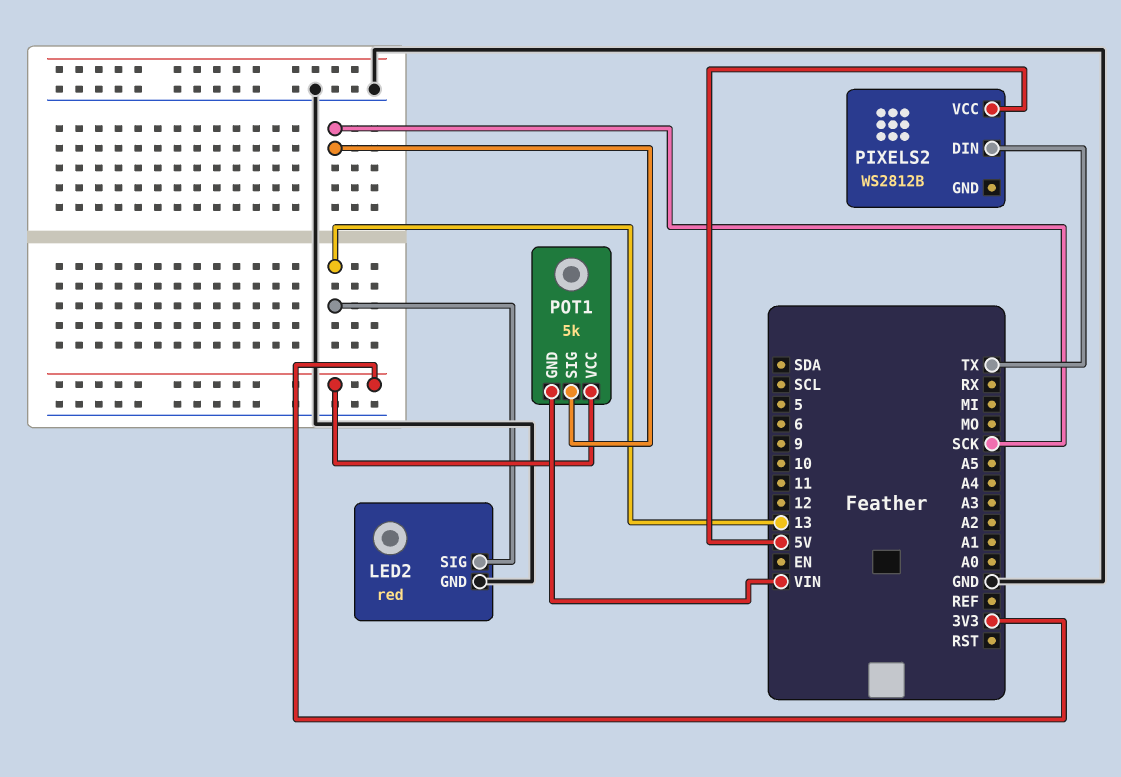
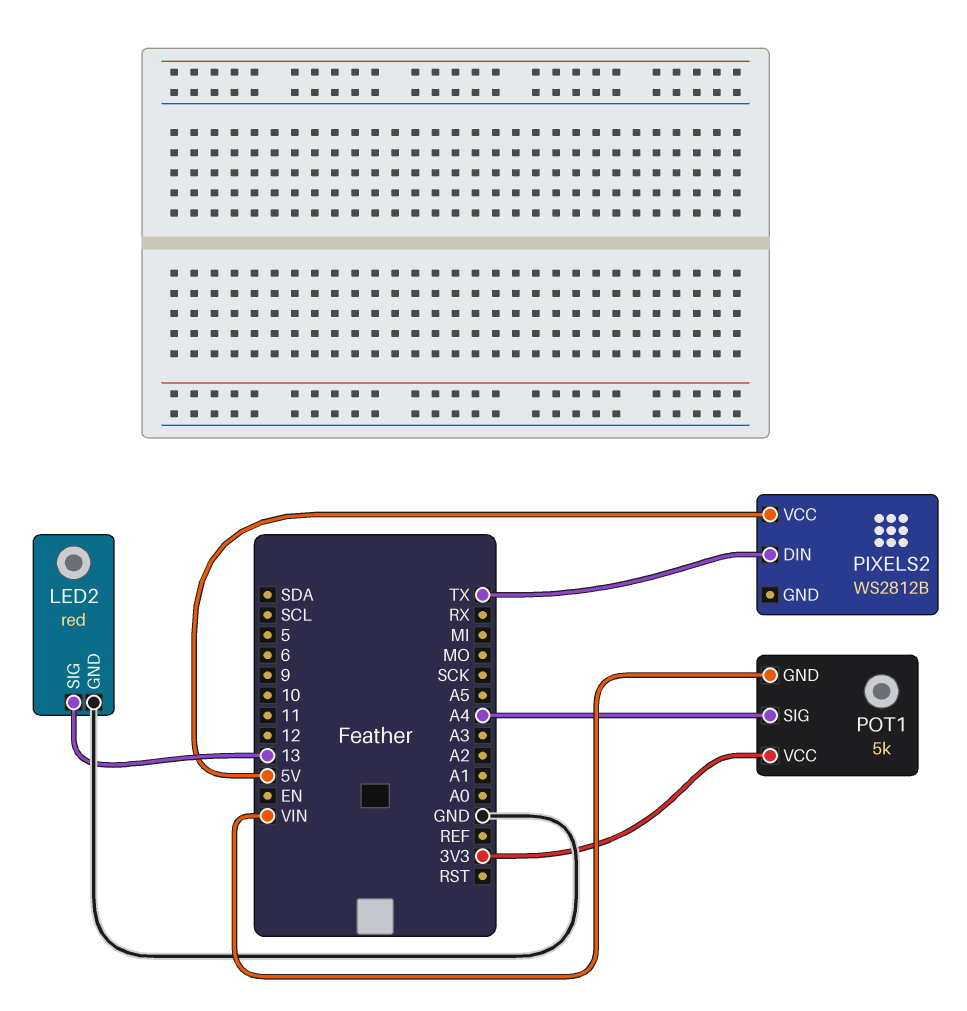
POT1 pin SIG: SCK -> A4

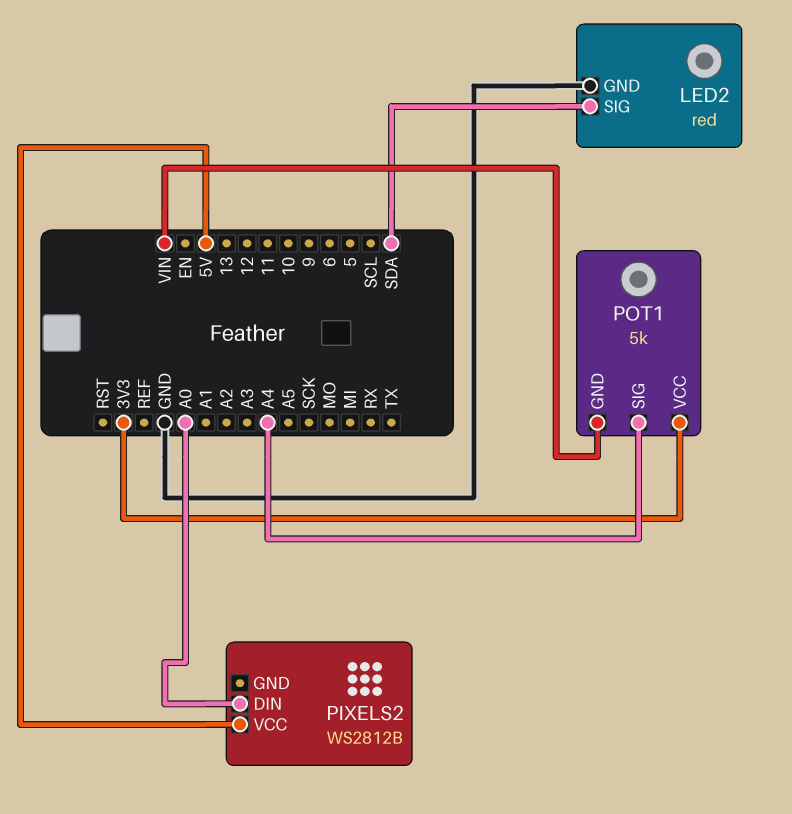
LED2 pin SIG: 13 -> SDA
PIXELS2 pin DIN: TX -> A0

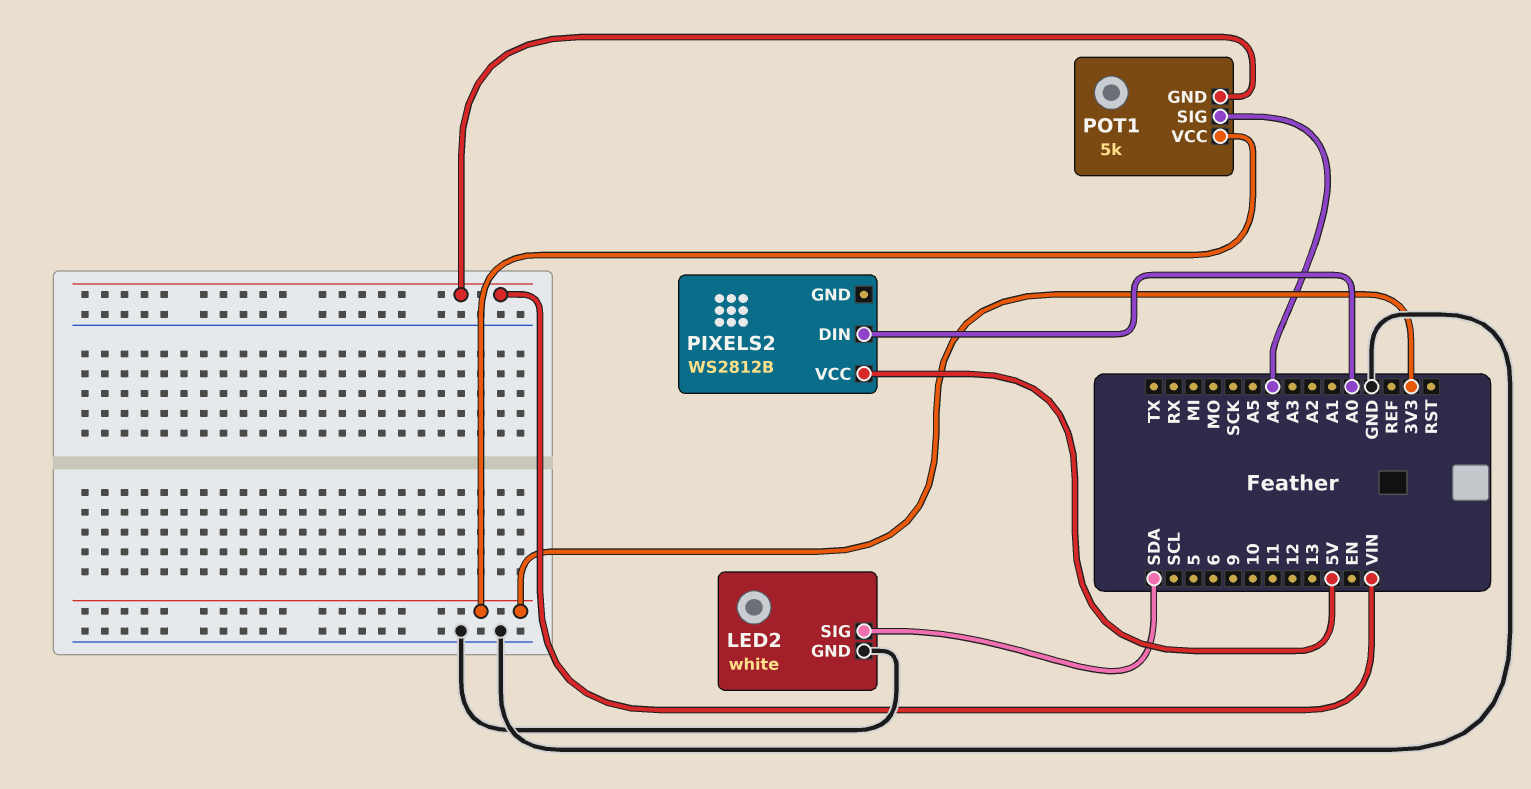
LED2: red -> white

